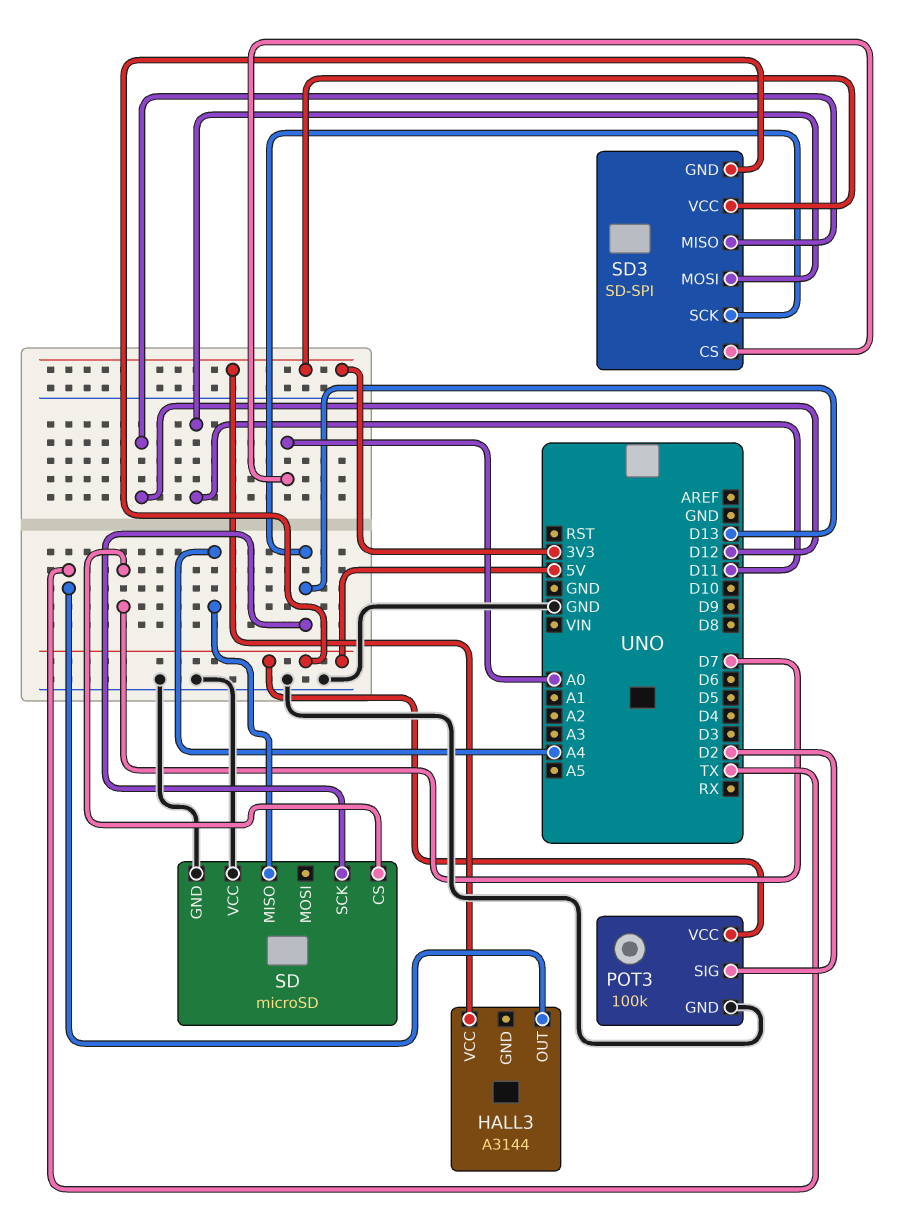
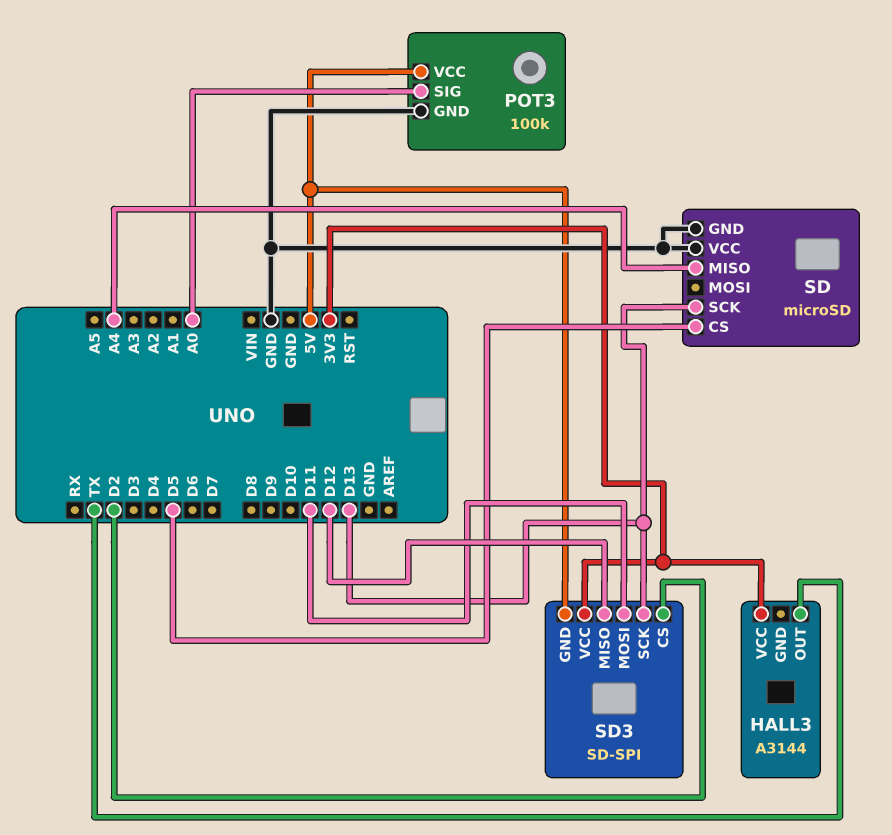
POT3 pin SIG: D2 -> A0
SD pin CS: D7 -> D5
SD3 pin CS: A0 -> D2

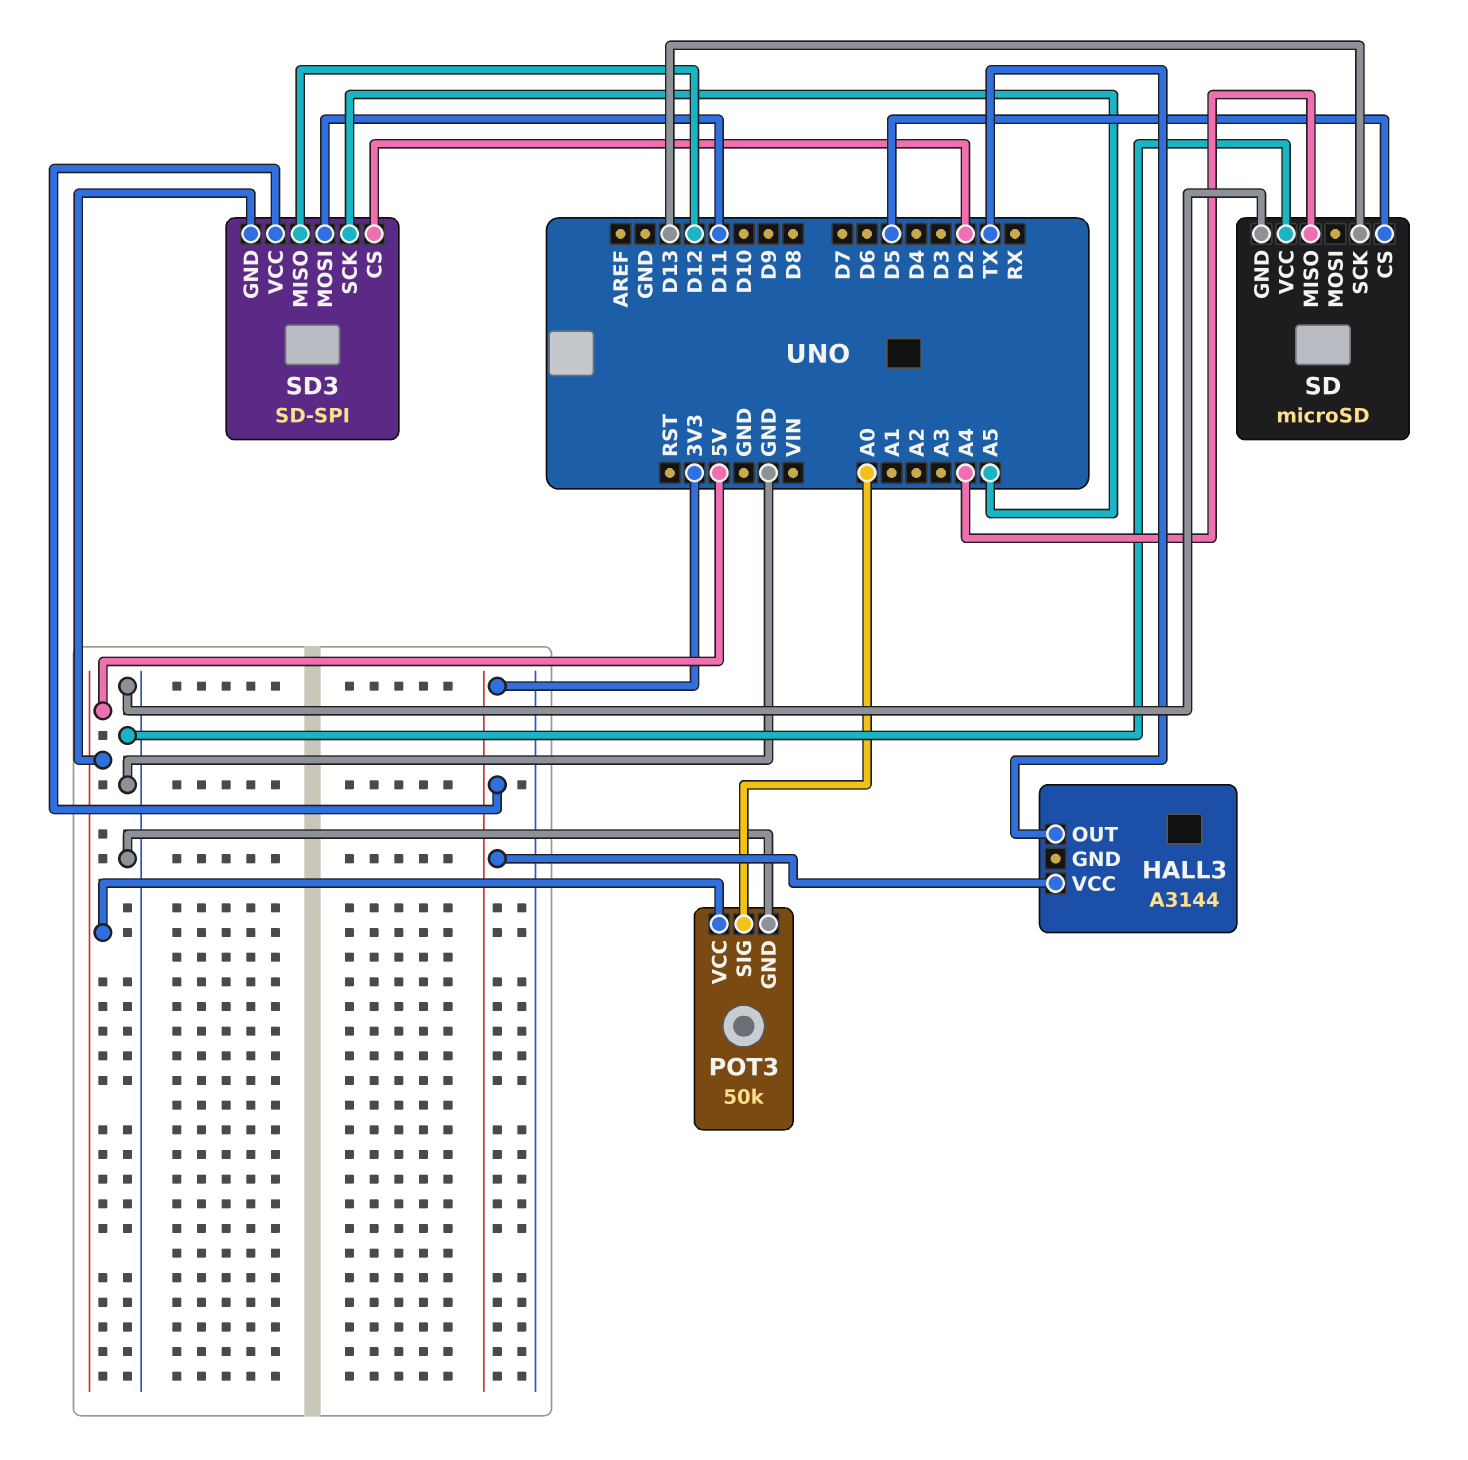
POT3: 100k -> 50k
SD3 pin SCK: D13 -> A5

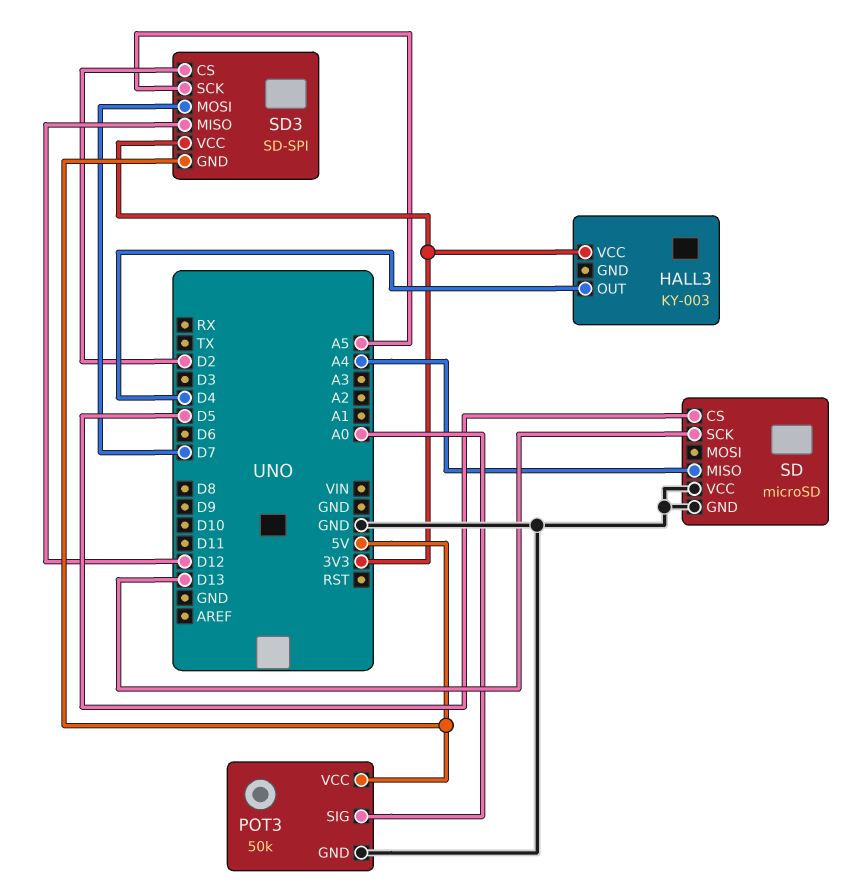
HALL3: A3144 -> KY-003
HALL3 pin OUT: TX -> D4
SD3 pin MOSI: D11 -> D7

